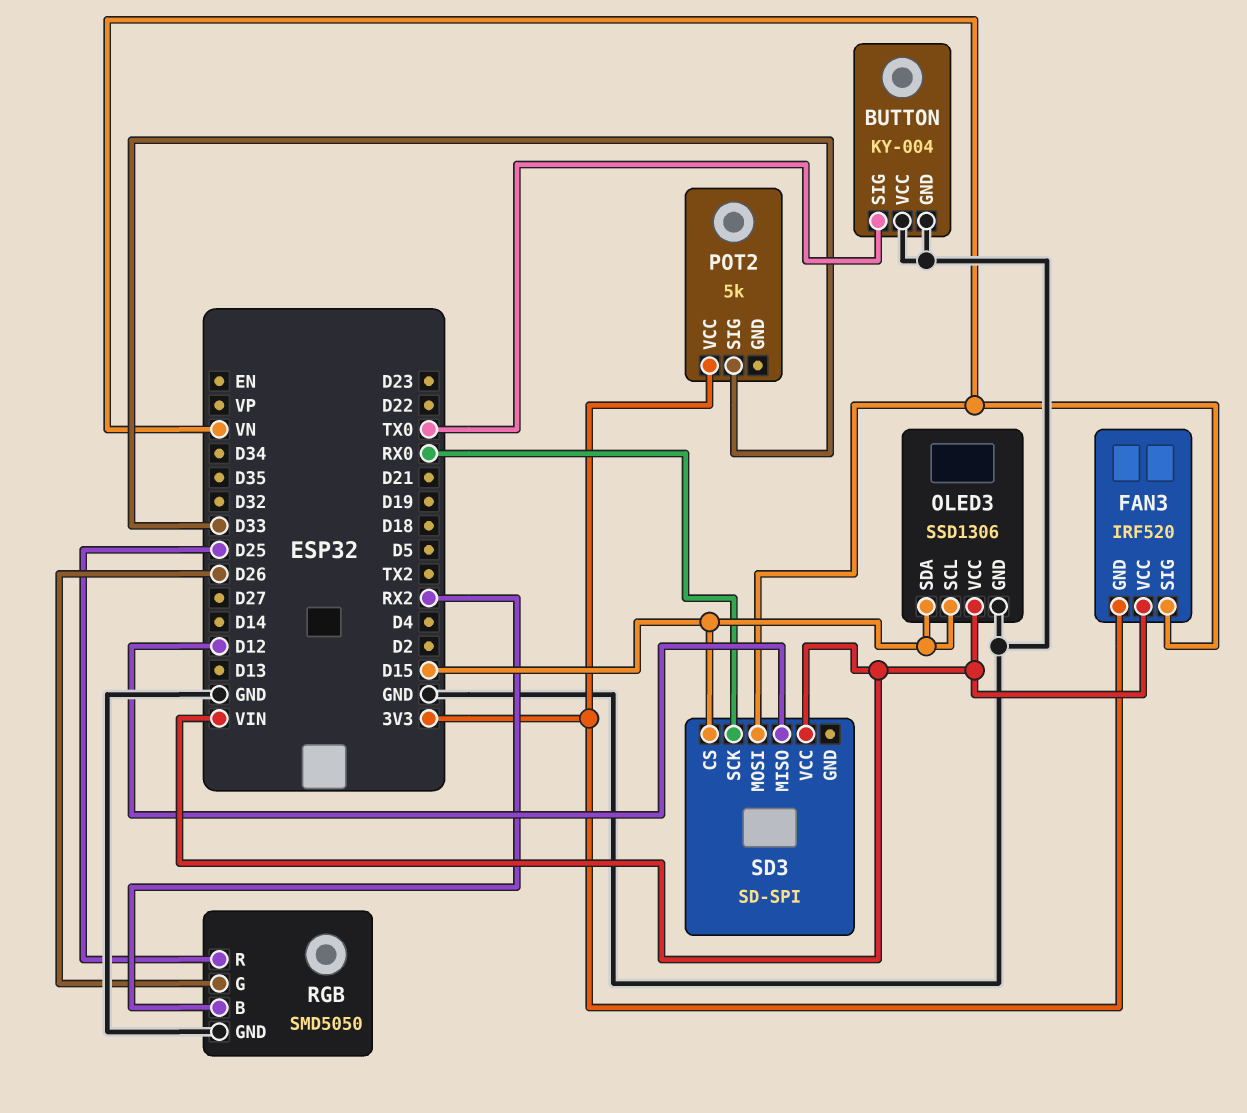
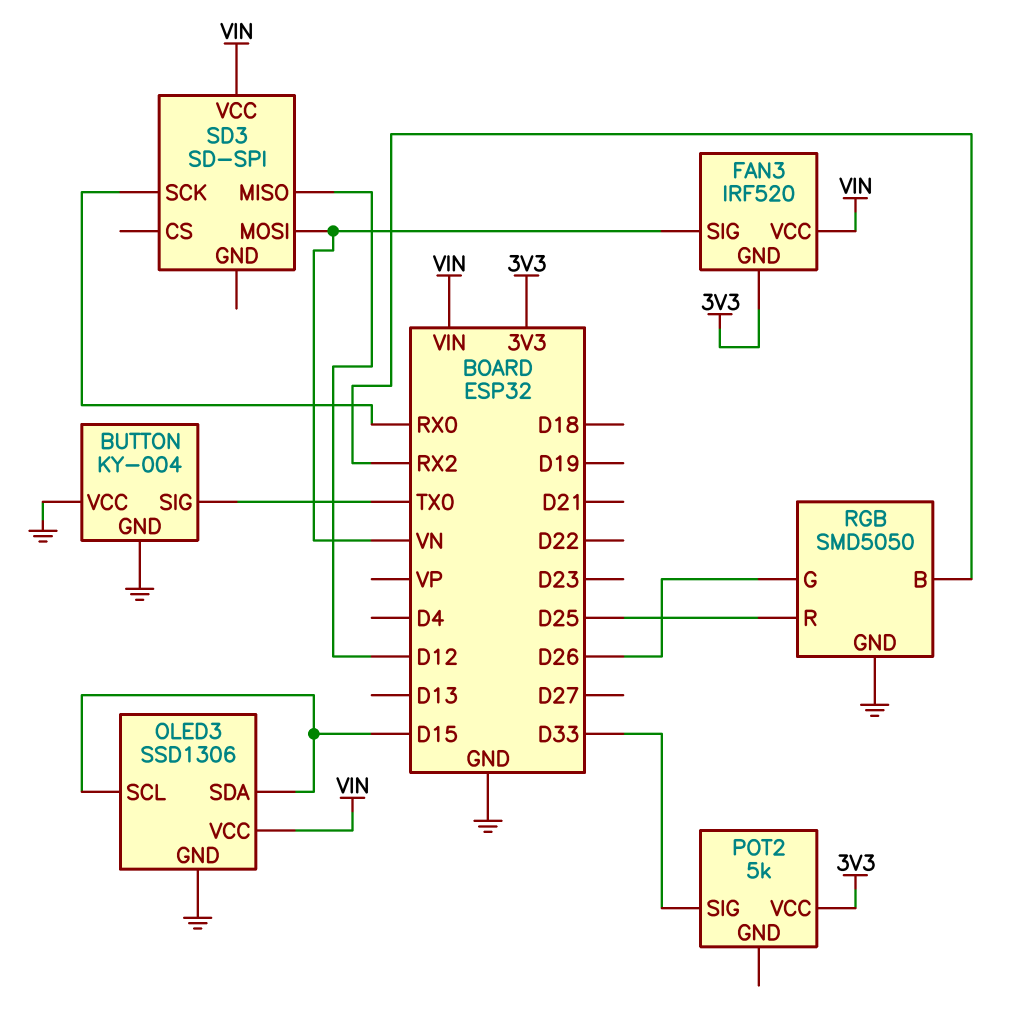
SD3 pin CS: D15 -> none

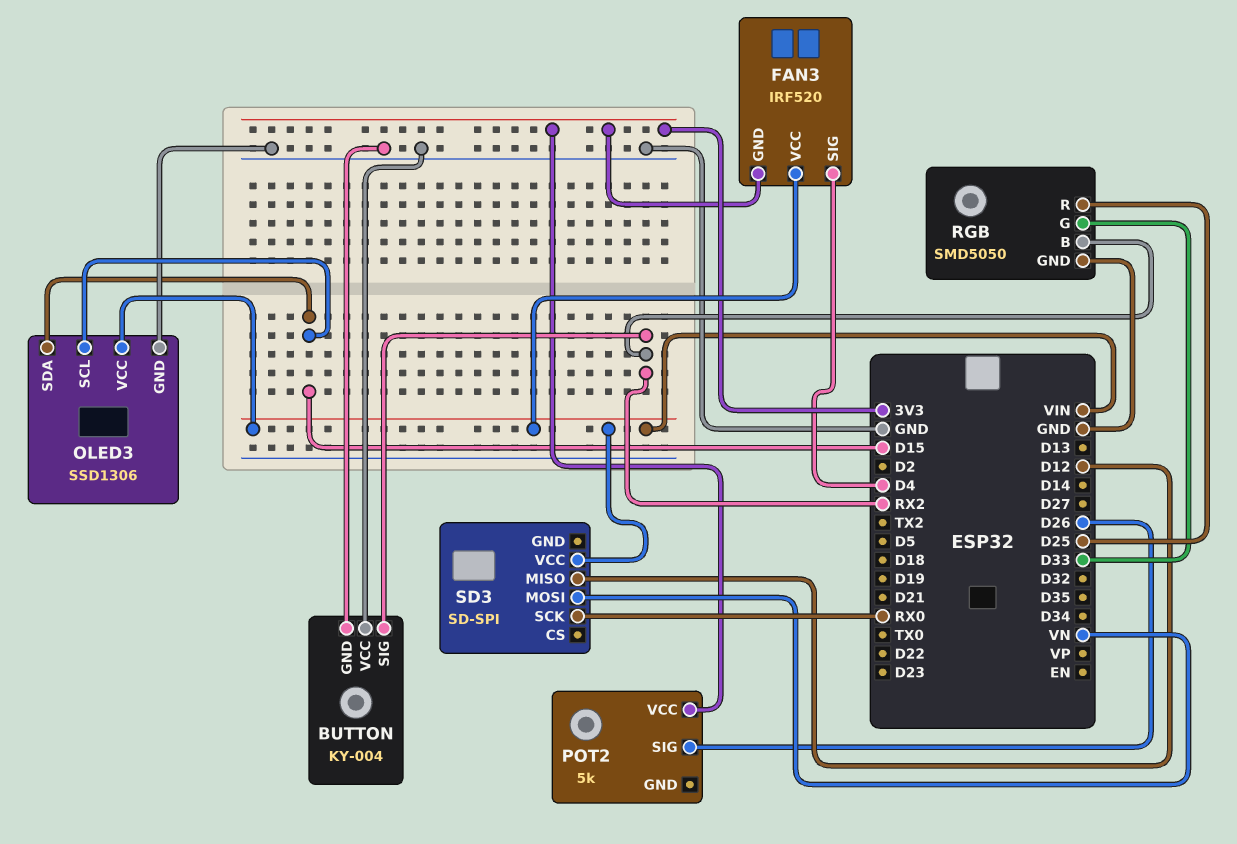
BUTTON pin SIG: TX0 -> RX2
FAN3 pin SIG: VN -> D4
POT2 pin SIG: D33 -> D26
RGB pin G: D26 -> D33

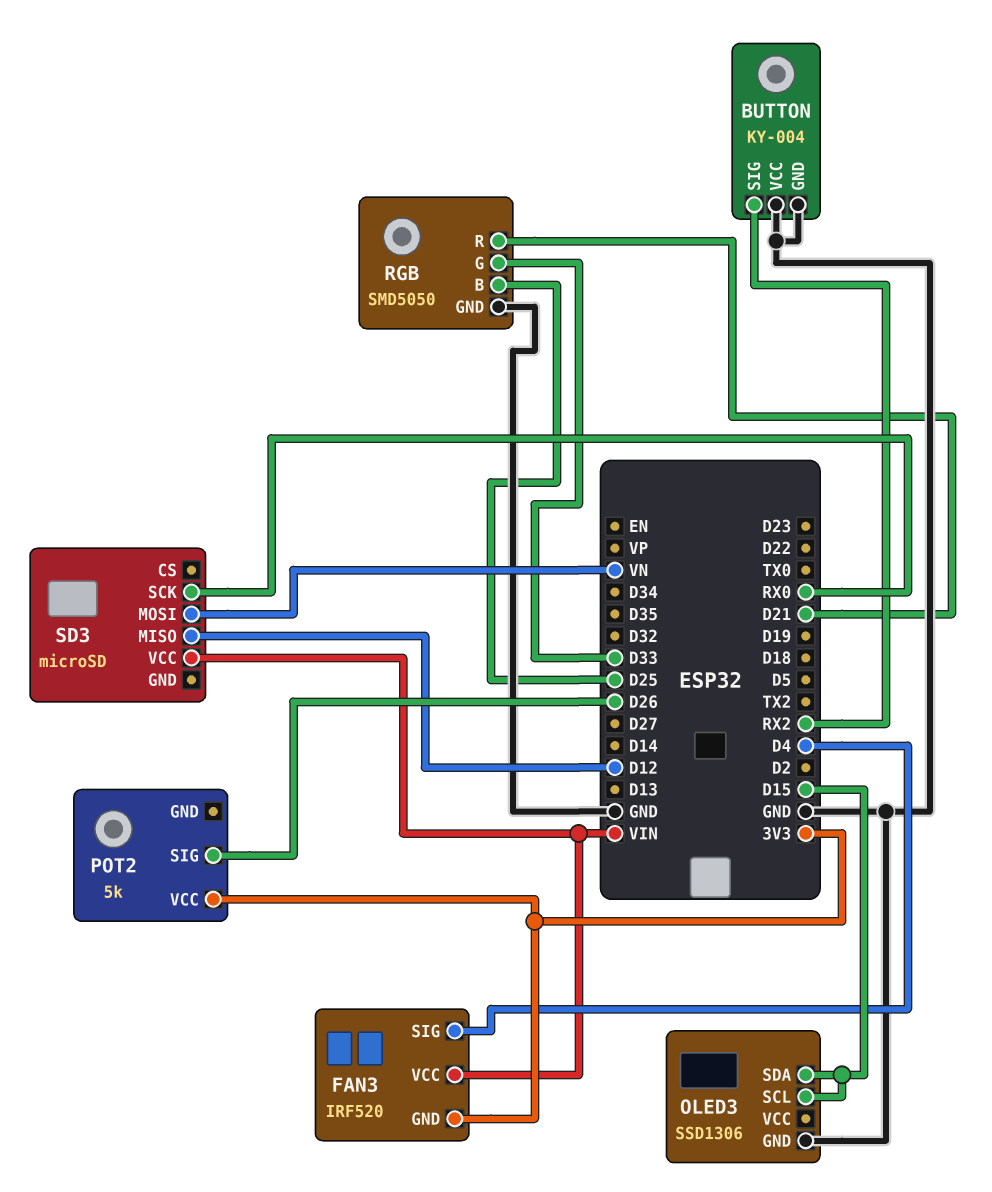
OLED3 pin VCC: VIN -> none
RGB pin B: RX2 -> D25
RGB pin R: D25 -> D21
SD3: SD-SPI -> microSD

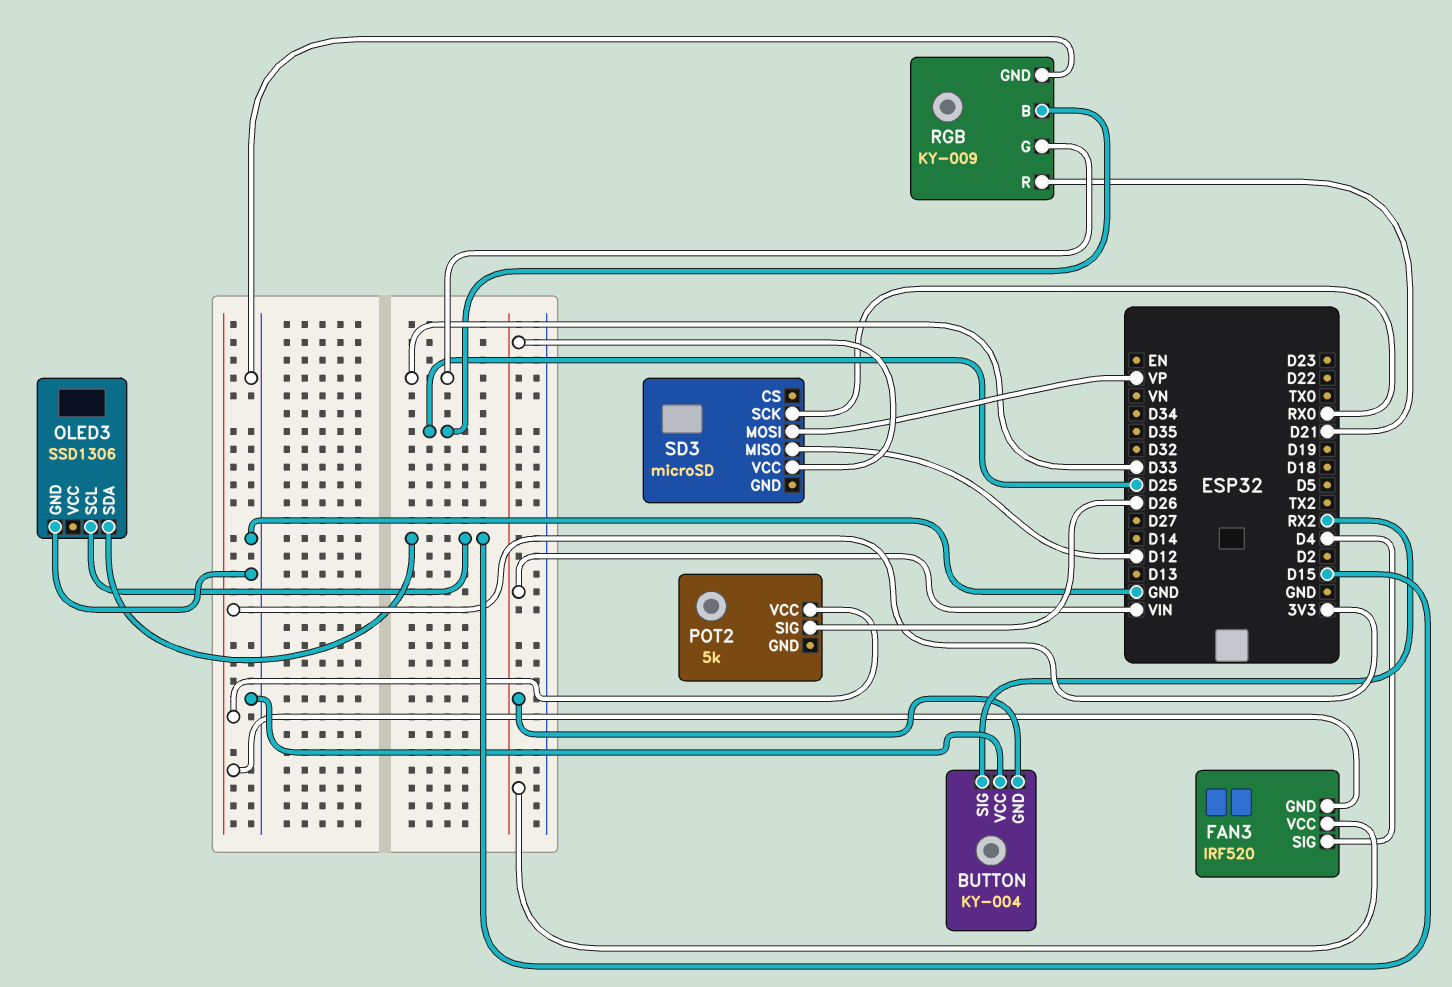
BUTTON pin GND: GND -> VIN
RGB: SMD5050 -> KY-009
SD3 pin MOSI: VN -> VP

